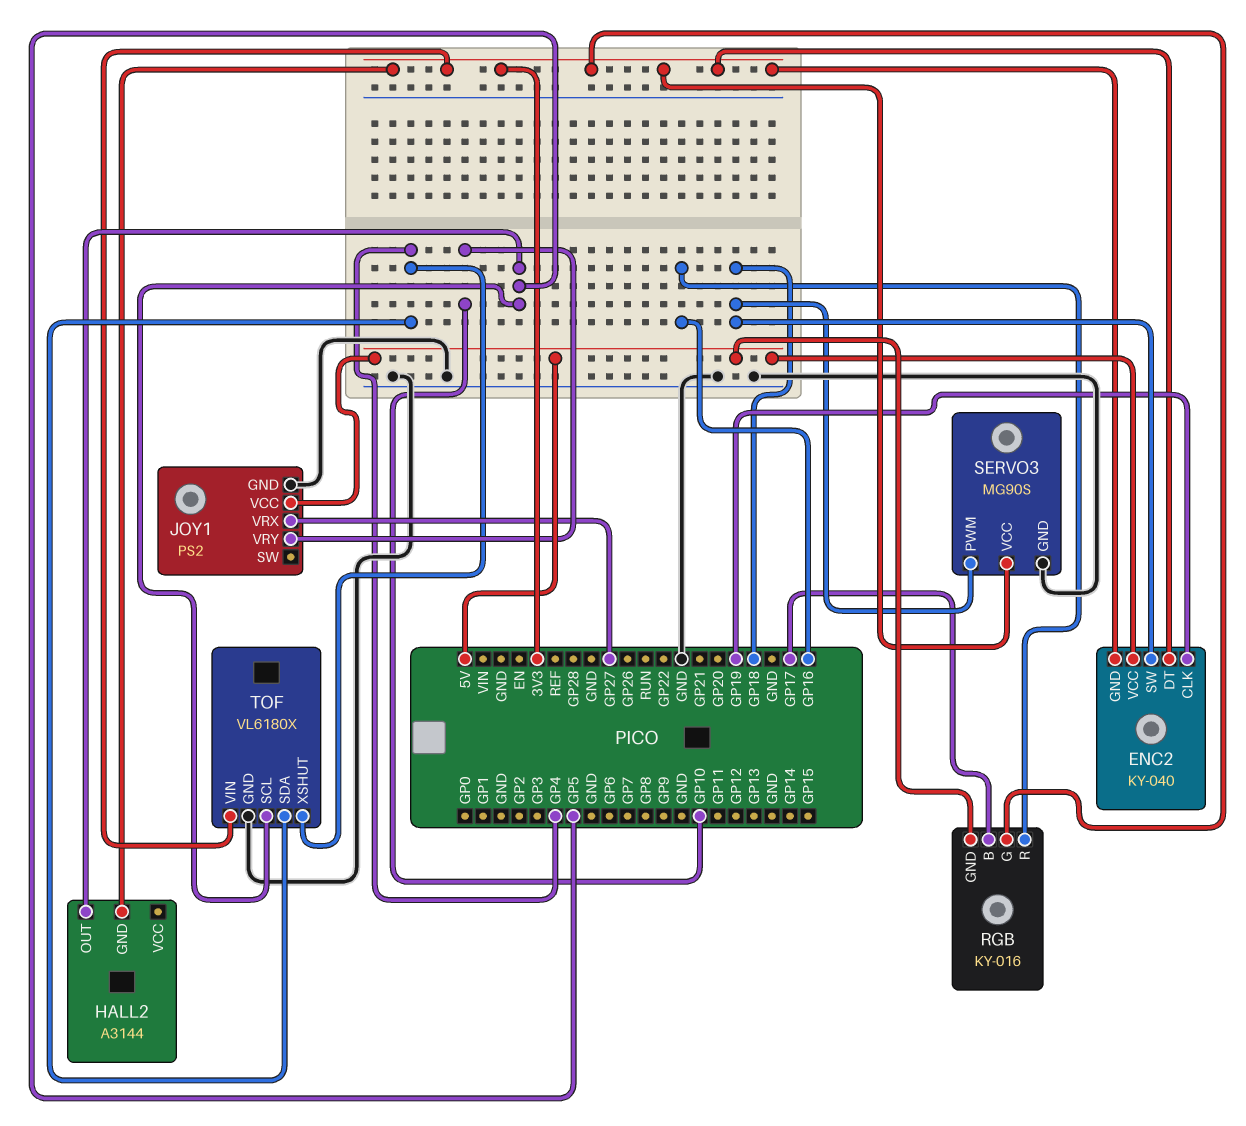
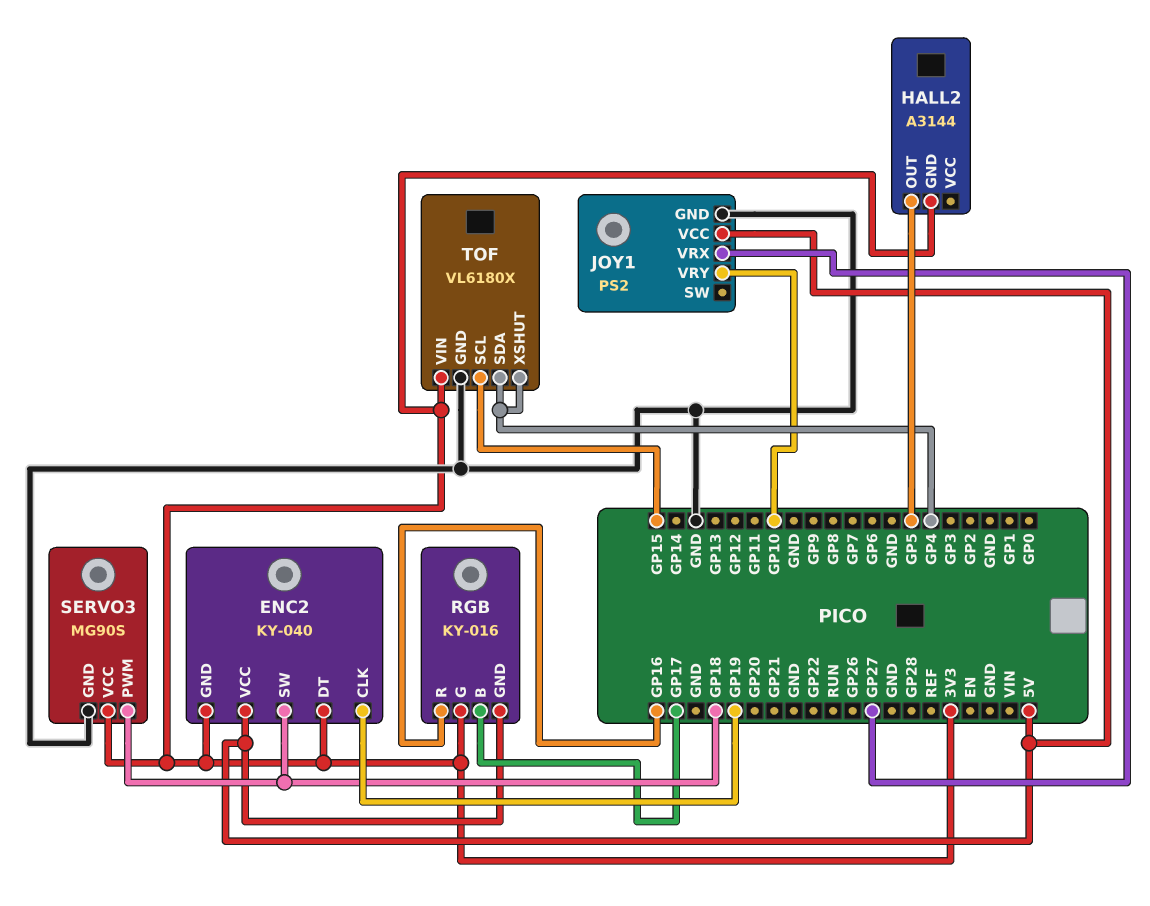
TOF pin SCL: GP5 -> GP15

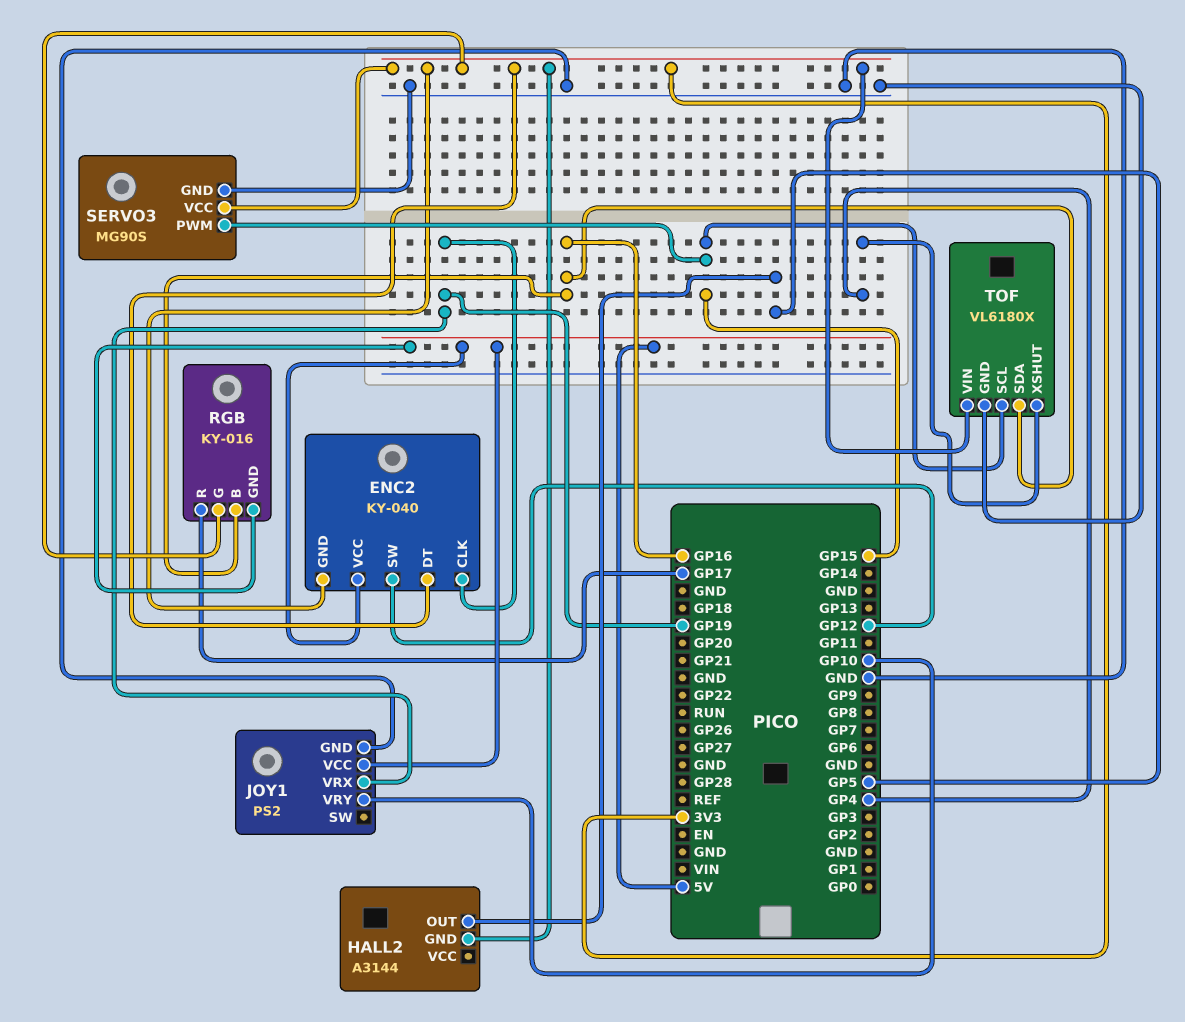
ENC2 pin SW: GP18 -> GP12
JOY1 pin VRX: GP27 -> GP19
RGB pin B: GP17 -> GP16
RGB pin R: GP16 -> GP17
SERVO3 pin PWM: GP18 -> GP15
TOF pin SDA: GP4 -> GP16

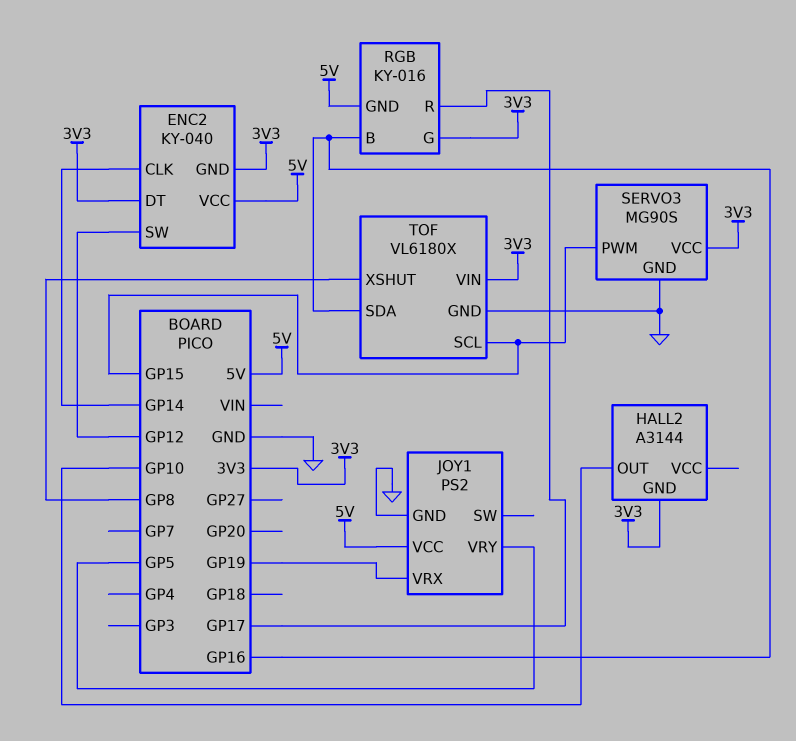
ENC2 pin CLK: GP19 -> GP14
HALL2 pin OUT: GP5 -> GP10
JOY1 pin VRY: GP10 -> GP5
TOF pin XSHUT: GP4 -> GP8

